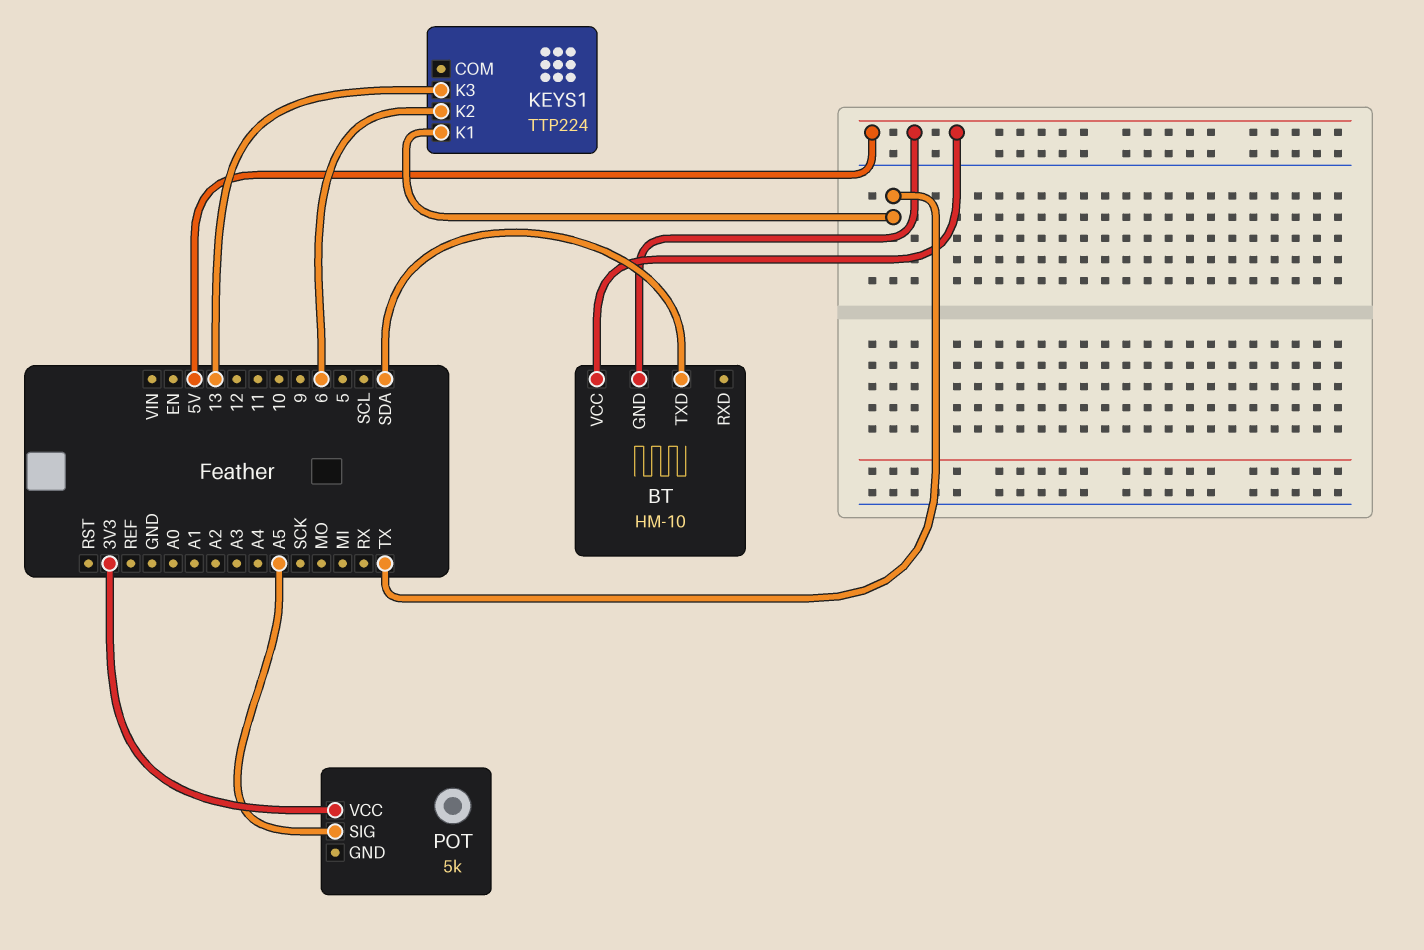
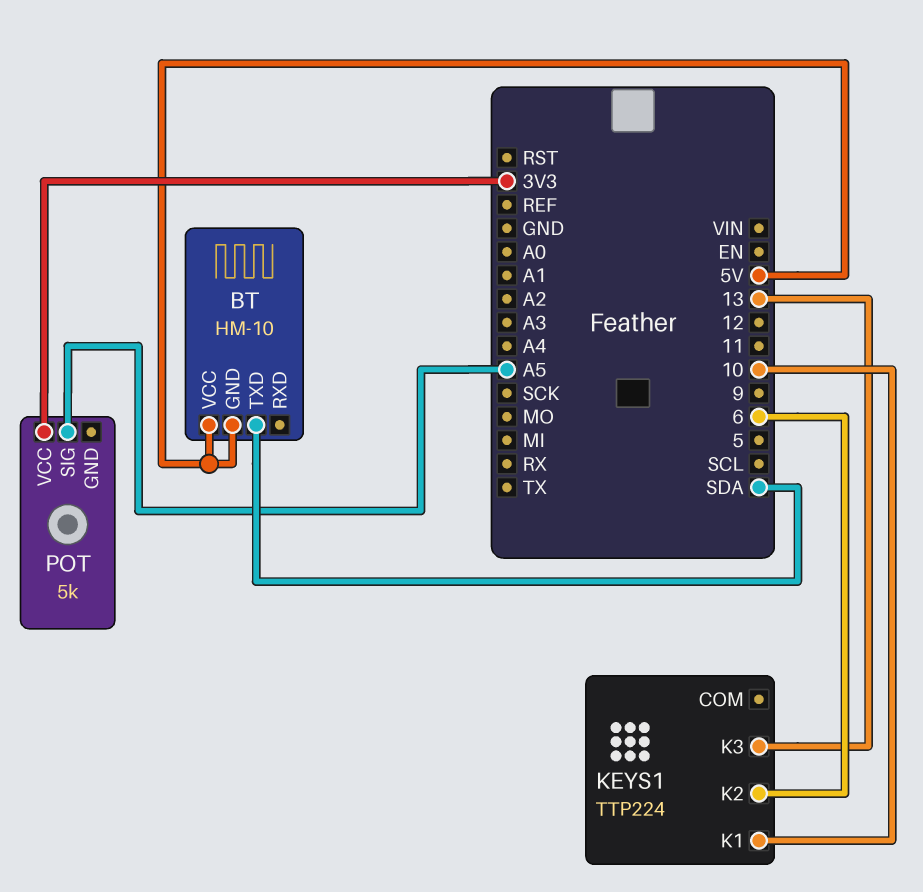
KEYS1 pin K1: TX -> 10

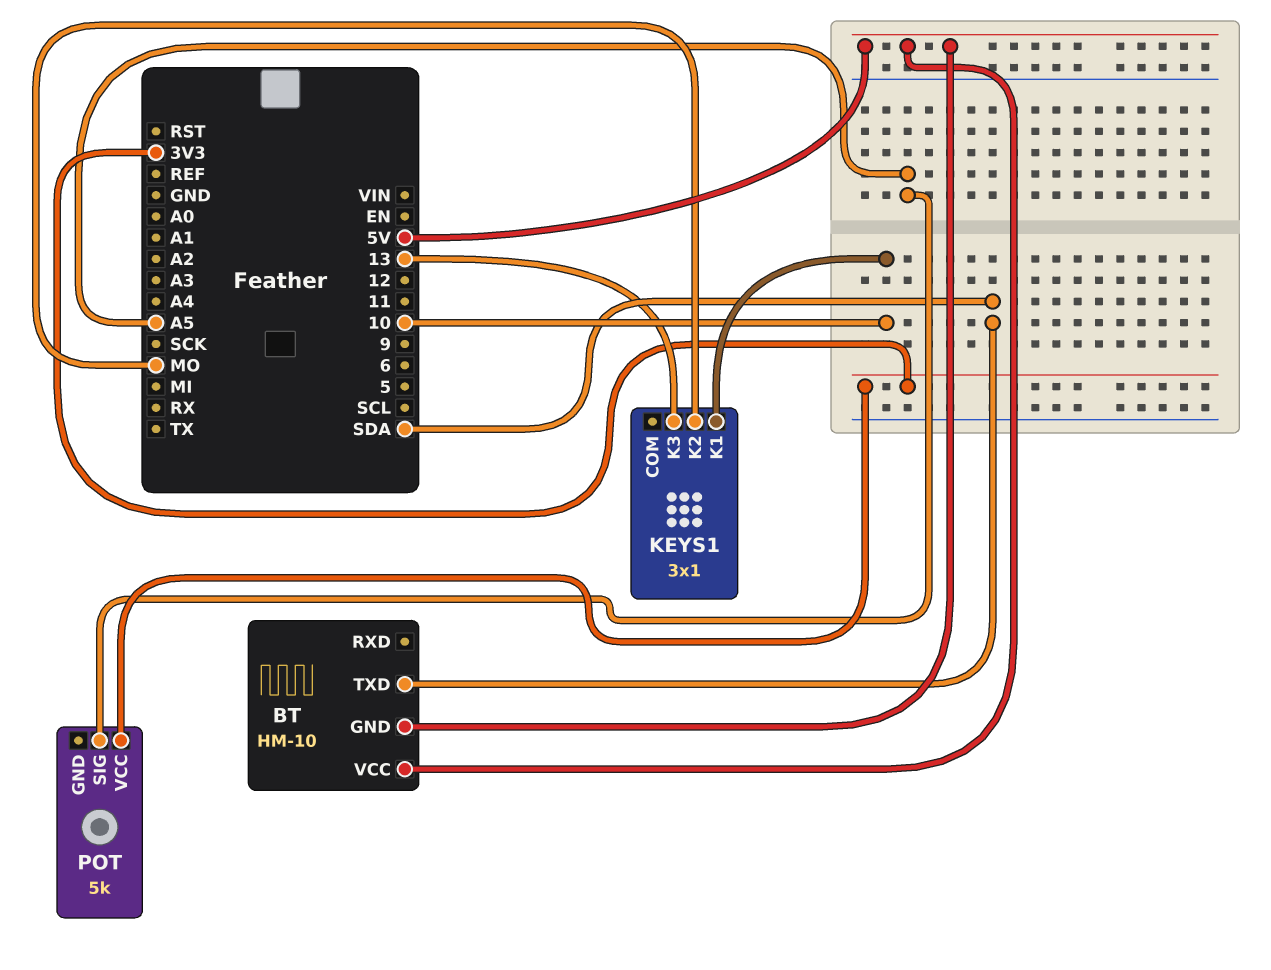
KEYS1: TTP224 -> 3x1
KEYS1 pin K2: 6 -> MO

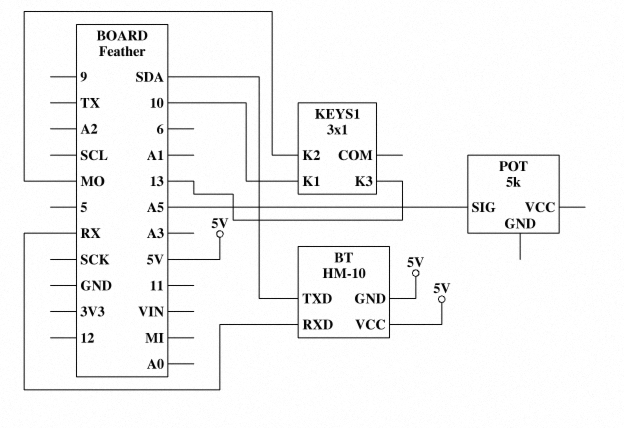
BT pin RXD: none -> RX
POT pin VCC: 3V3 -> none

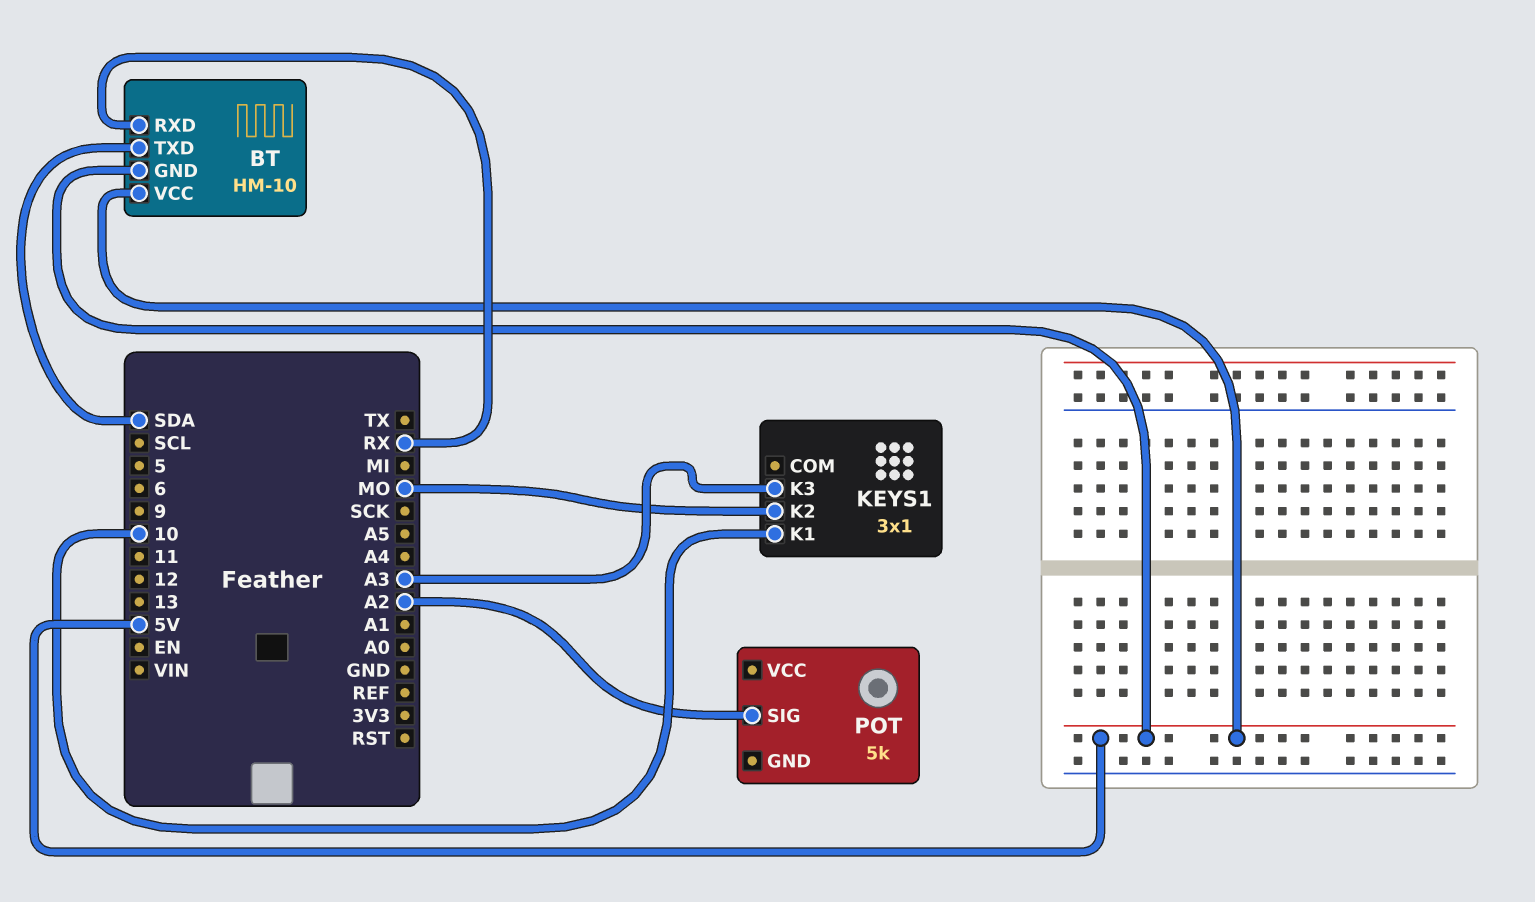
KEYS1 pin K3: 13 -> A3
POT pin SIG: A5 -> A2

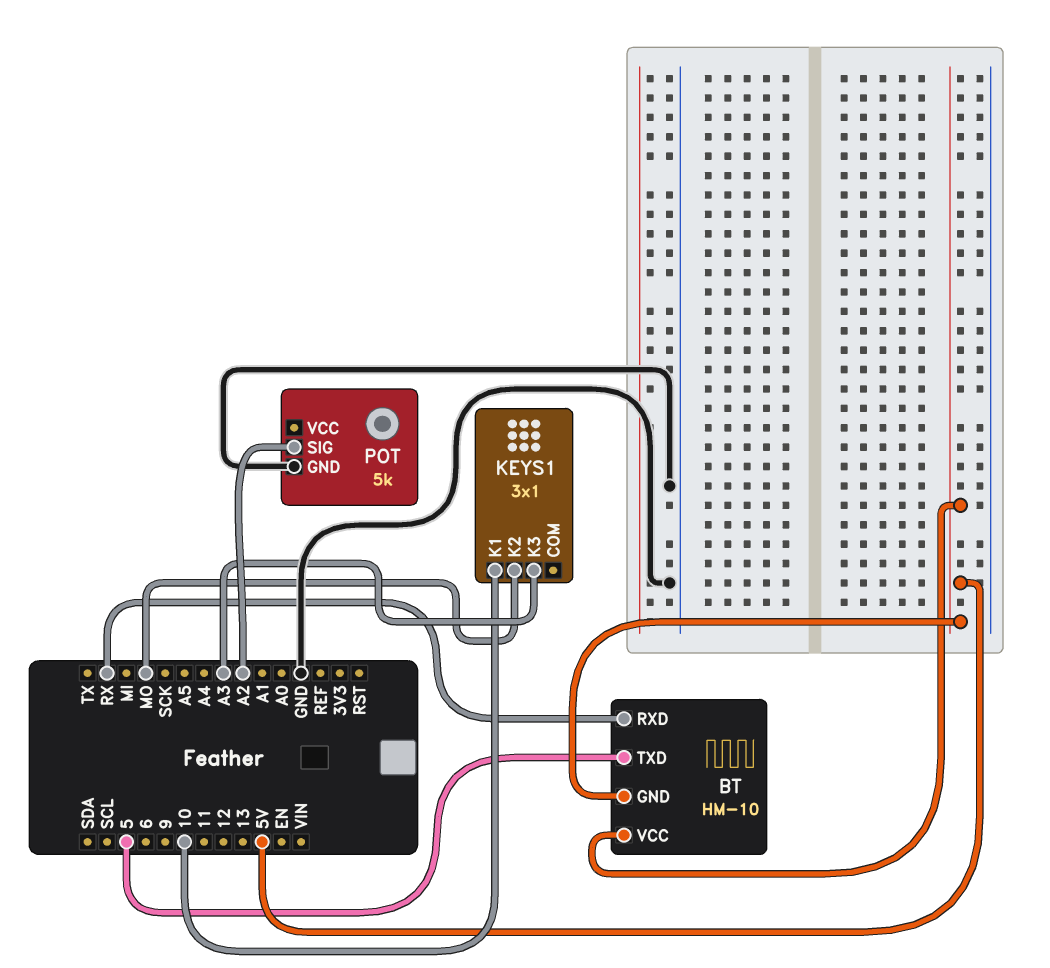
BT pin TXD: SDA -> 5
POT pin GND: none -> GND

